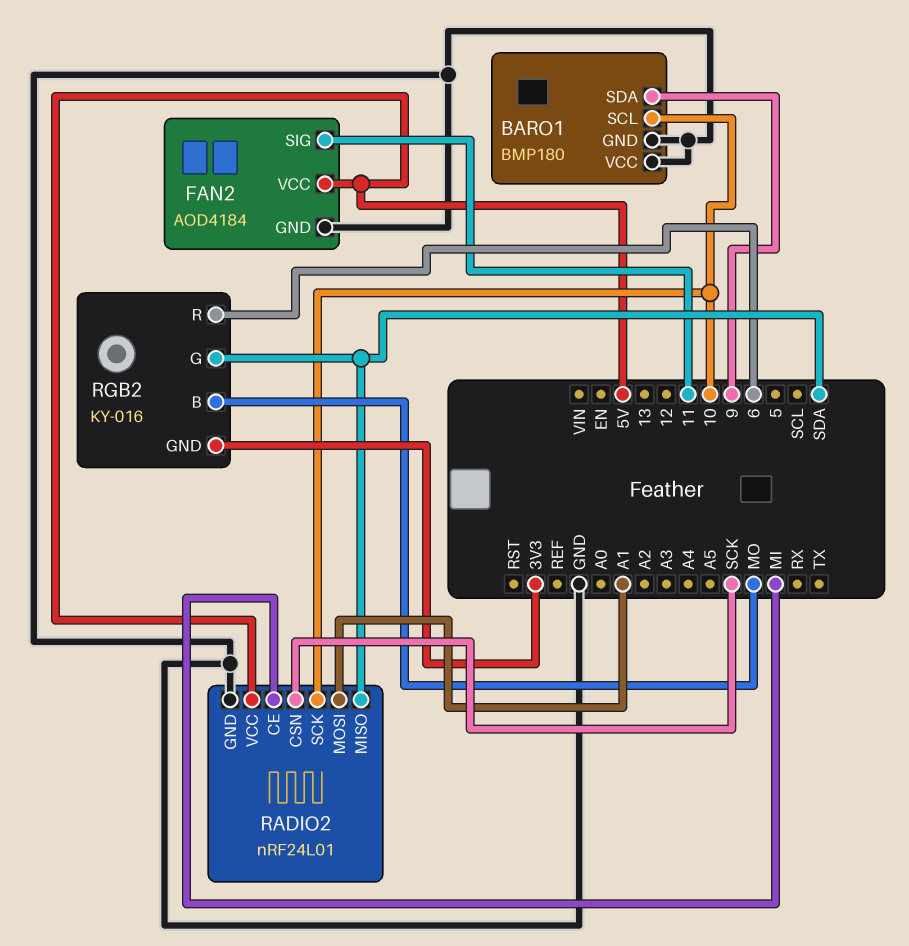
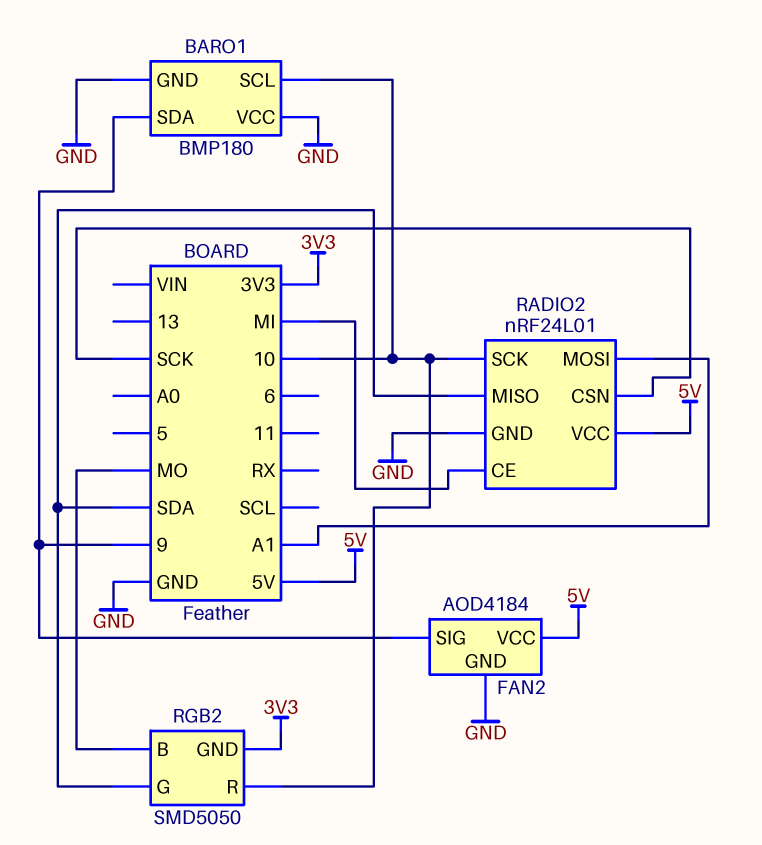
FAN2 pin SIG: 11 -> 9
RGB2: KY-016 -> SMD5050
RGB2 pin R: 6 -> 10

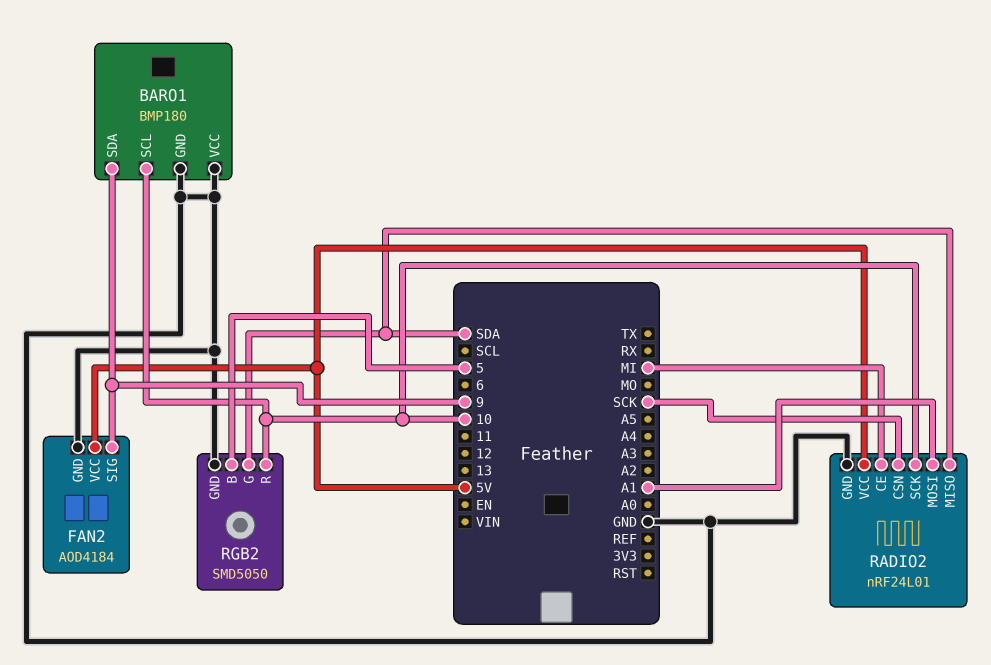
RGB2 pin B: MO -> 5
RGB2 pin GND: 3V3 -> GND

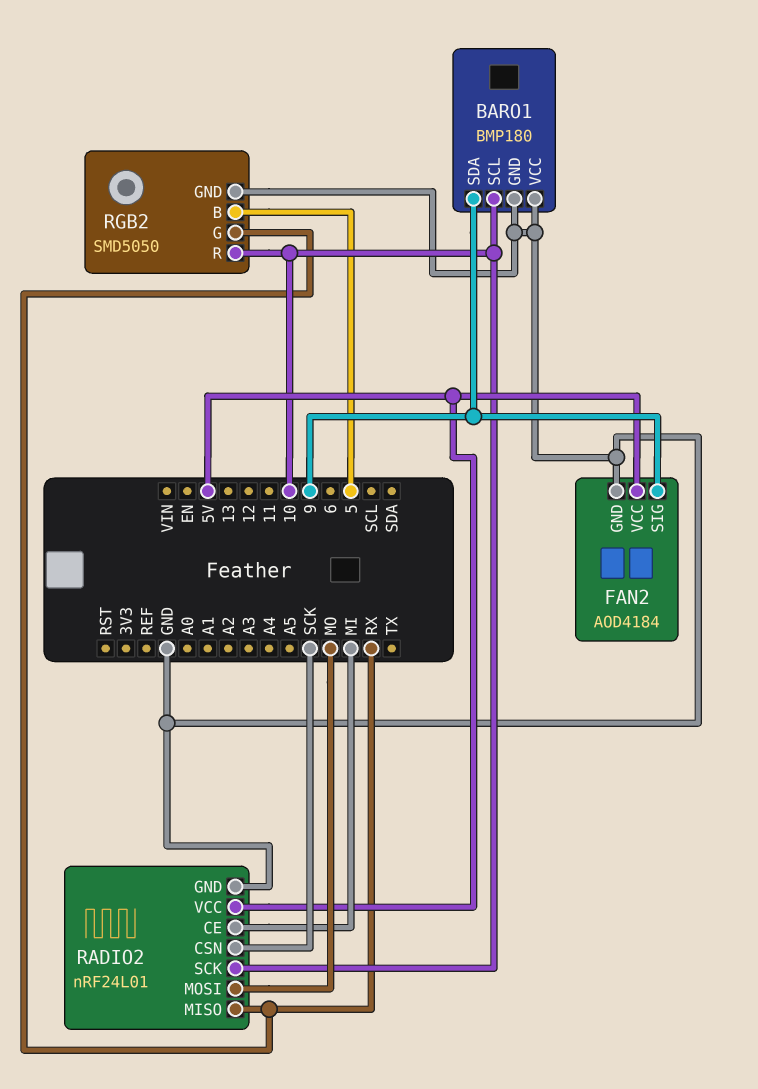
RADIO2 pin MISO: SDA -> RX
RADIO2 pin MOSI: A1 -> MO
RGB2 pin G: SDA -> RX

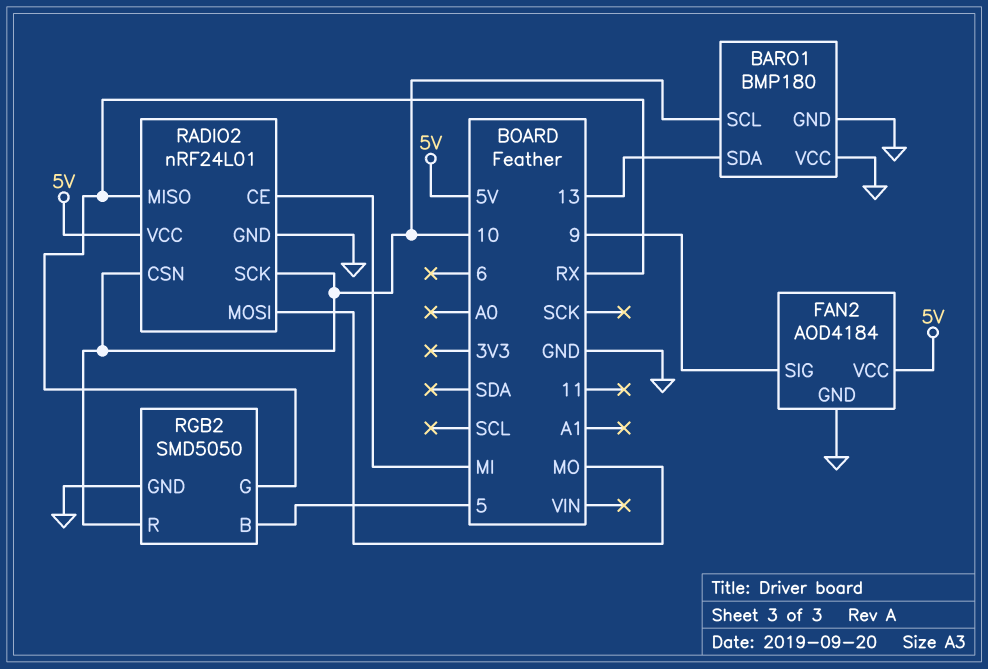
BARO1 pin SDA: 9 -> 13
RADIO2 pin CSN: SCK -> 10

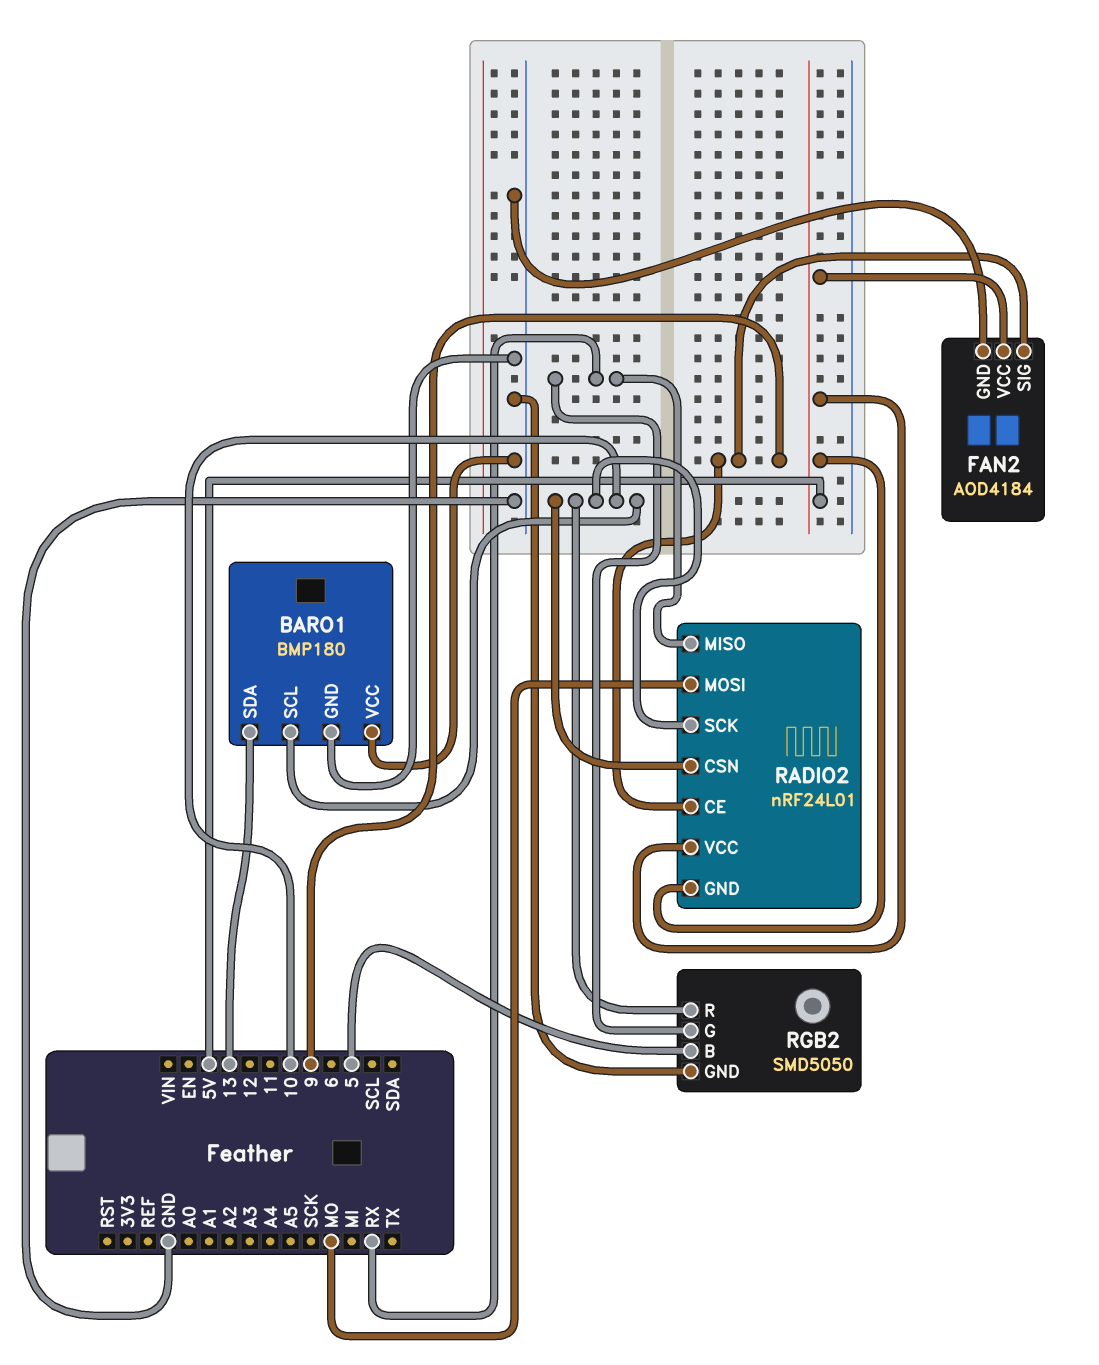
RADIO2 pin CE: MI -> 9
RADIO2 pin GND: GND -> 5V

